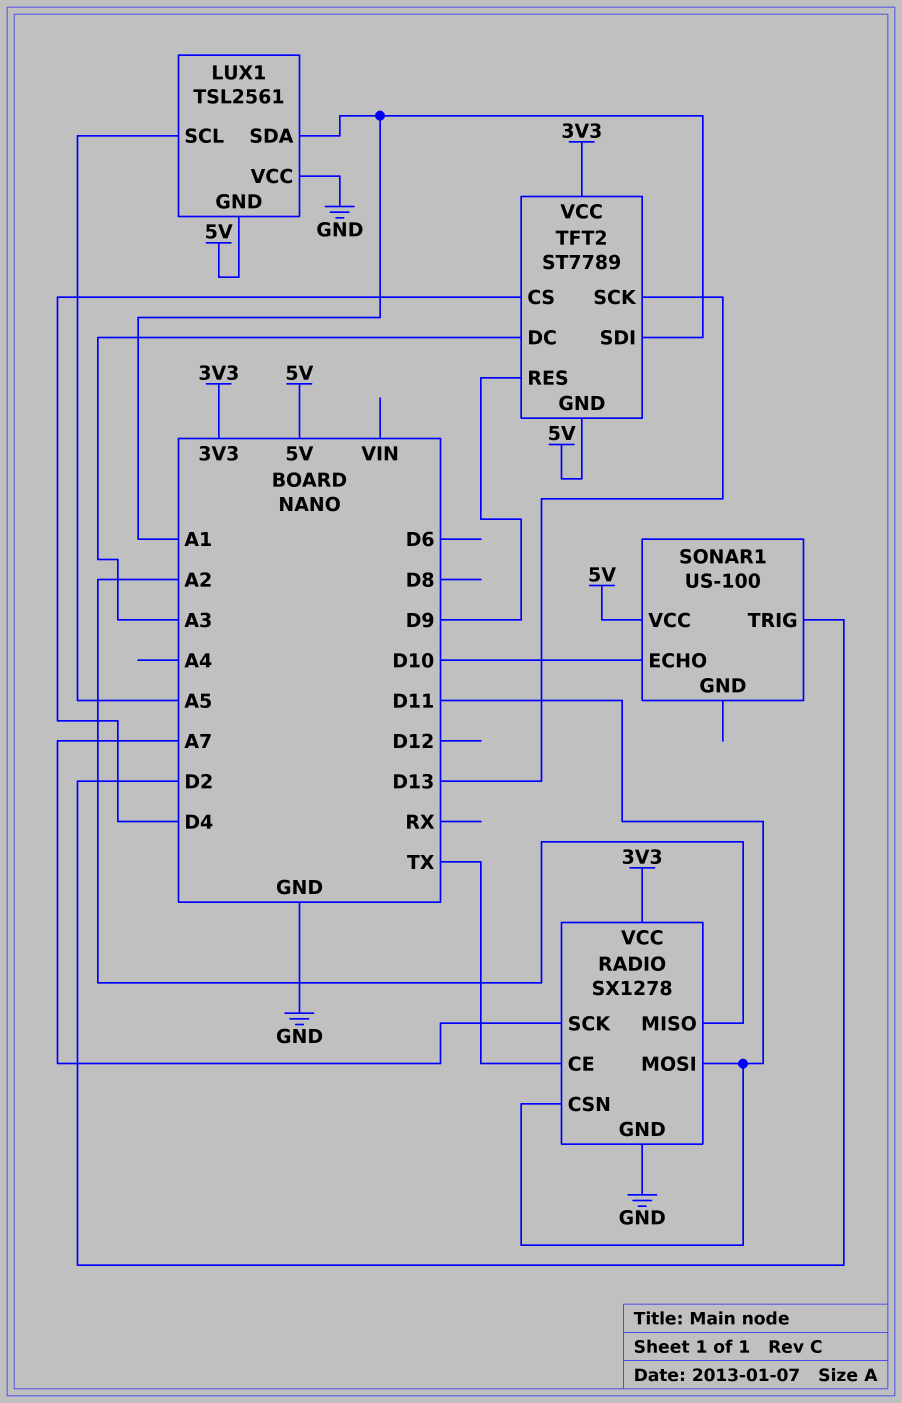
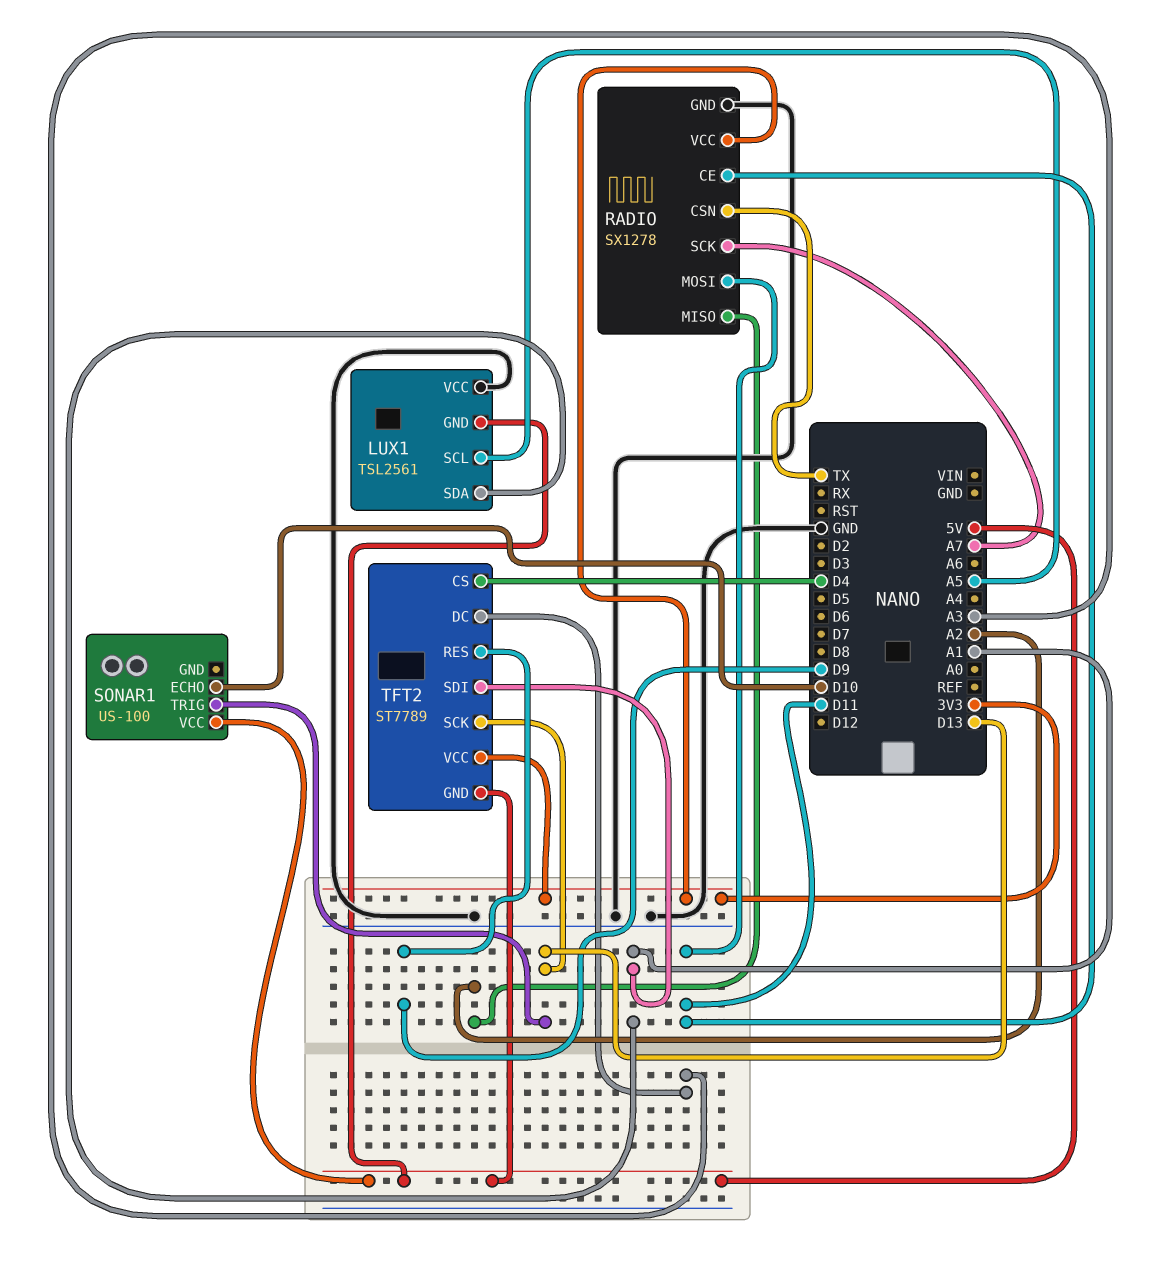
RADIO pin CE: TX -> D11
RADIO pin CSN: D11 -> TX
SONAR1 pin TRIG: D2 -> D13

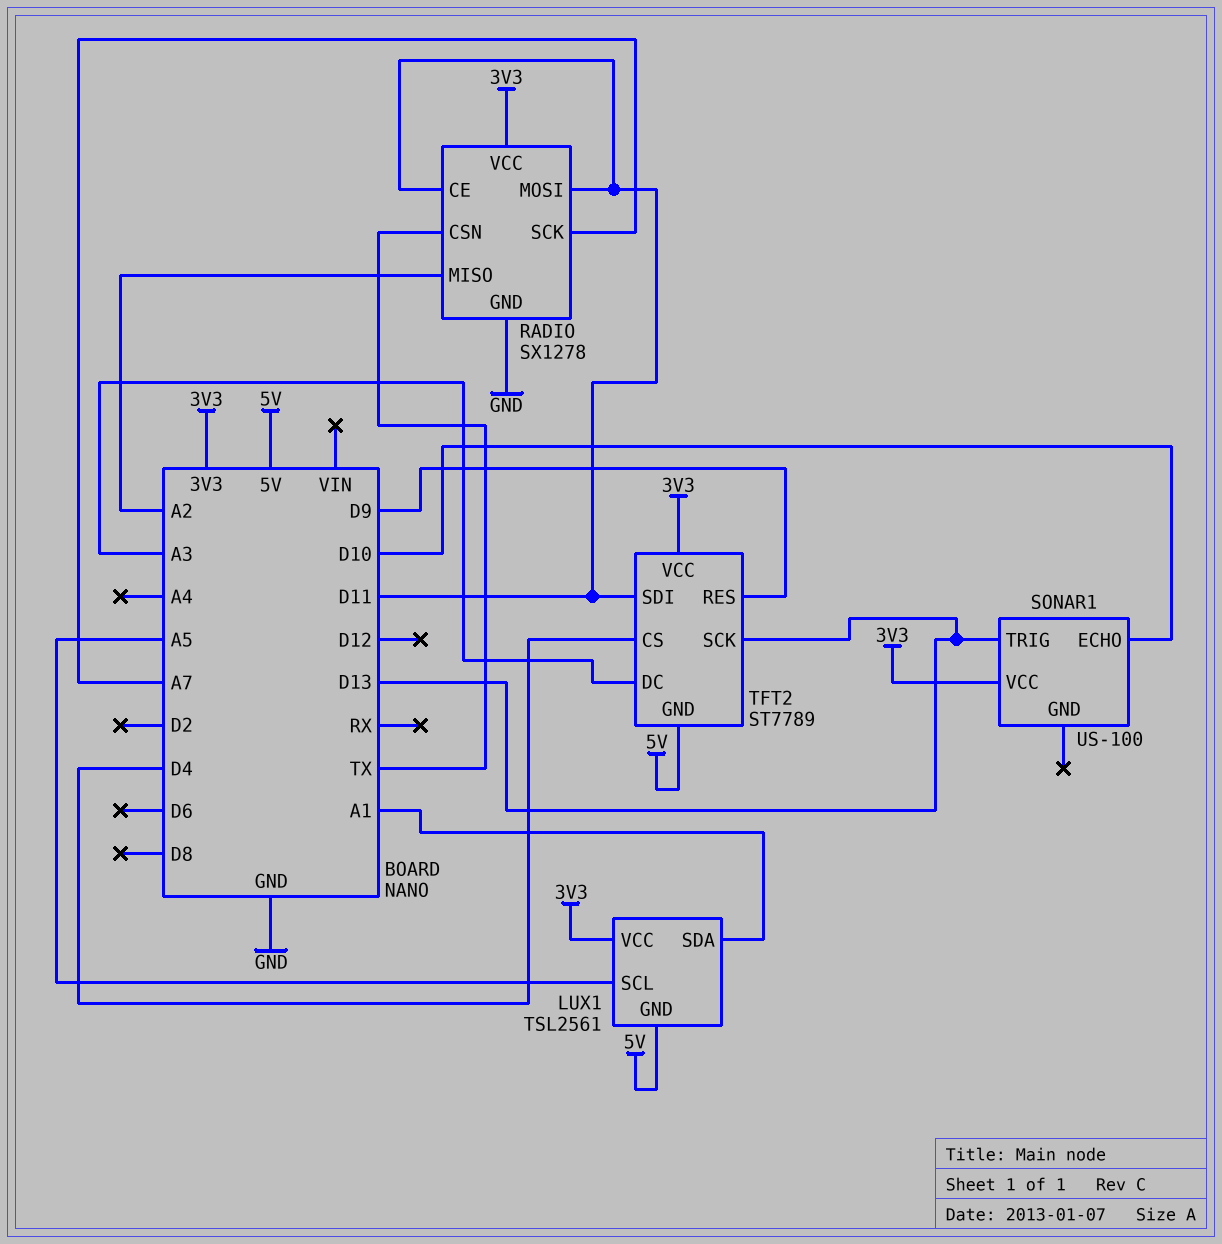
LUX1 pin VCC: GND -> 3V3
SONAR1 pin VCC: 5V -> 3V3
TFT2 pin SDI: A1 -> D11

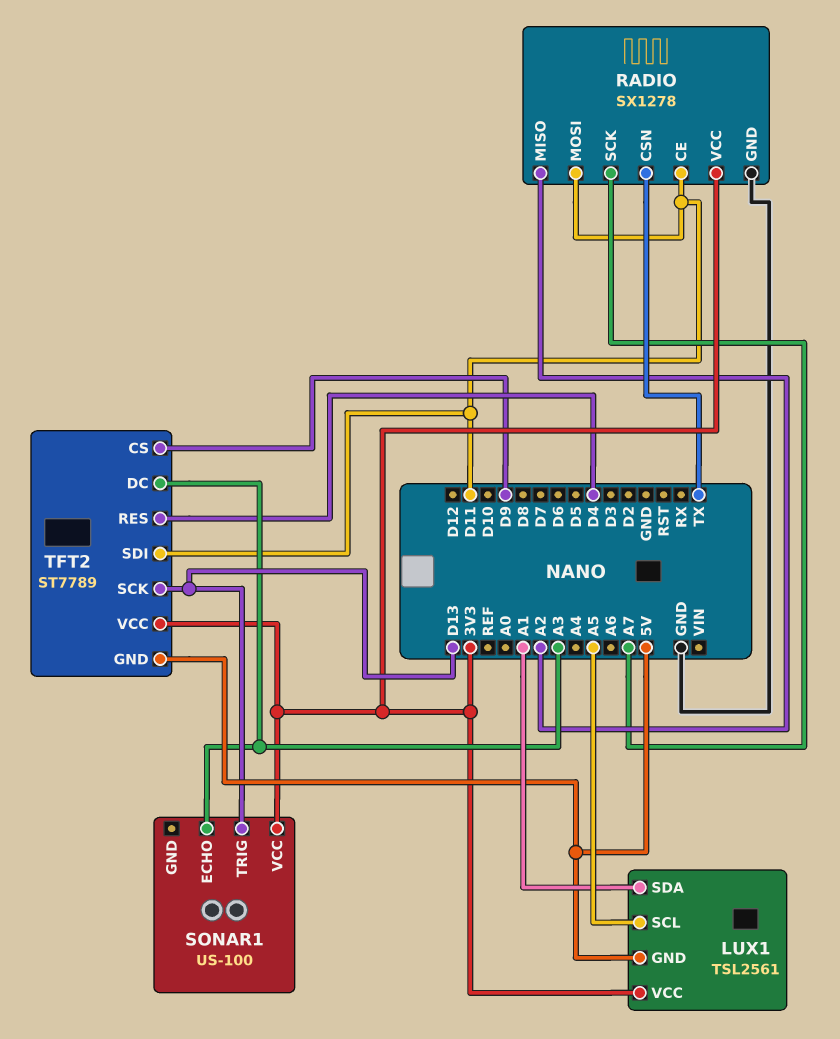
SONAR1 pin ECHO: D10 -> A3
TFT2 pin CS: D4 -> D9
TFT2 pin RES: D9 -> D4

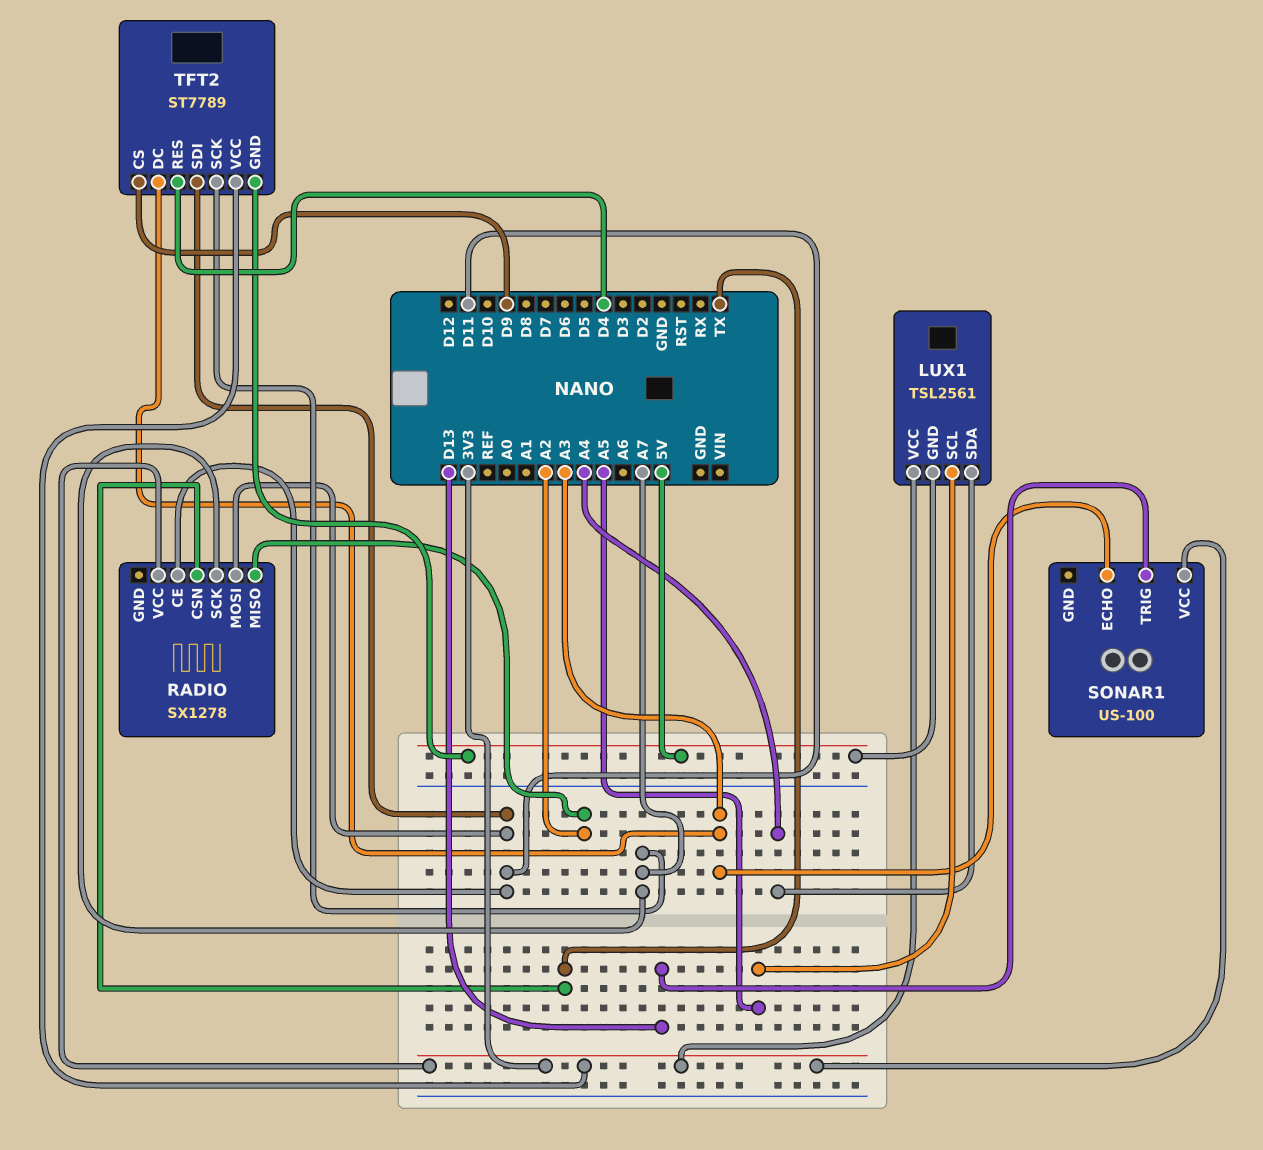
LUX1 pin SDA: A1 -> A4
RADIO pin GND: GND -> none
TFT2 pin SCK: D13 -> A7

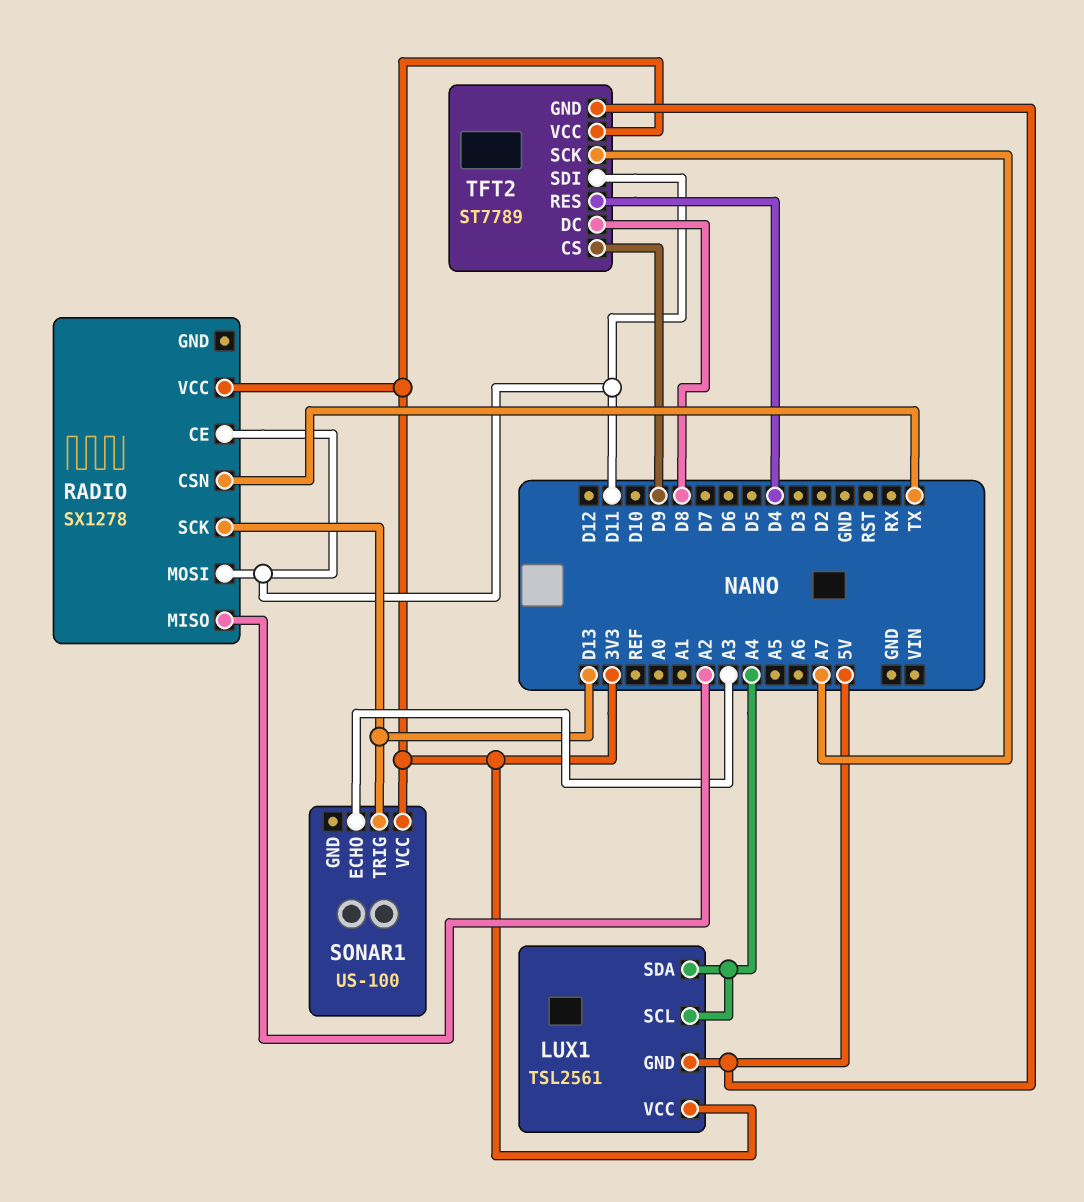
LUX1 pin SCL: A5 -> A4
RADIO pin SCK: A7 -> D13
TFT2 pin DC: A3 -> D8

